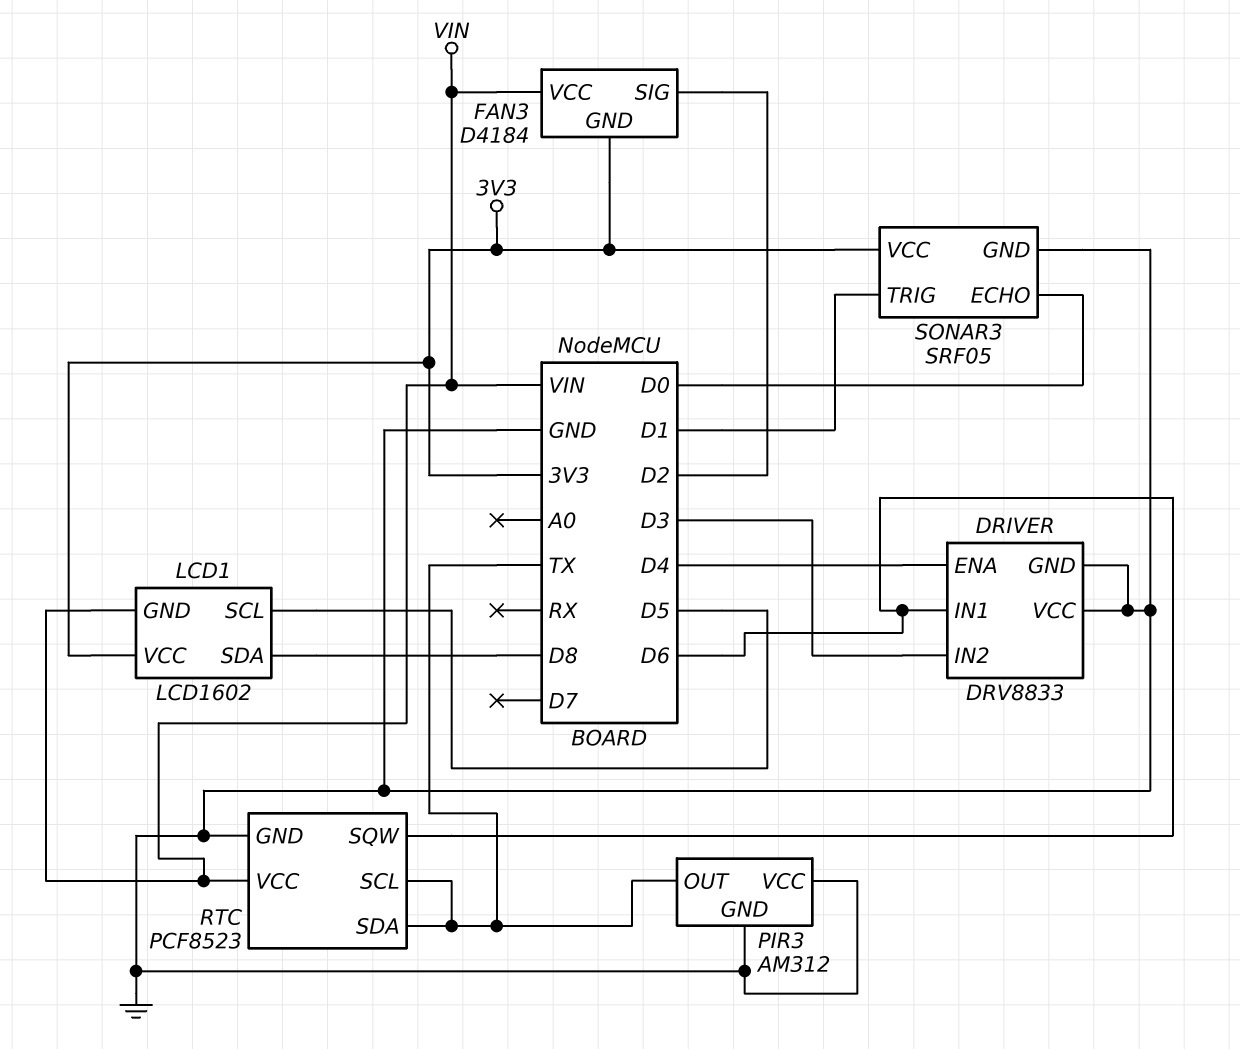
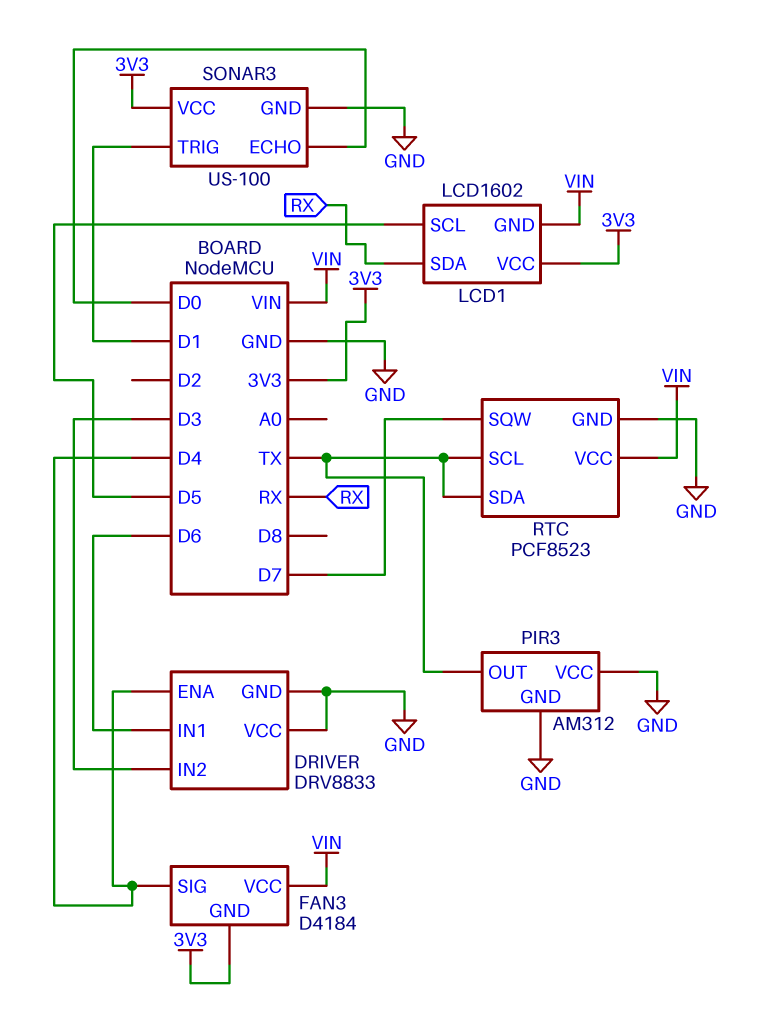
FAN3 pin SIG: D2 -> D4
LCD1 pin SDA: D8 -> RX
RTC pin SQW: D6 -> D7
SONAR3: SRF05 -> US-100

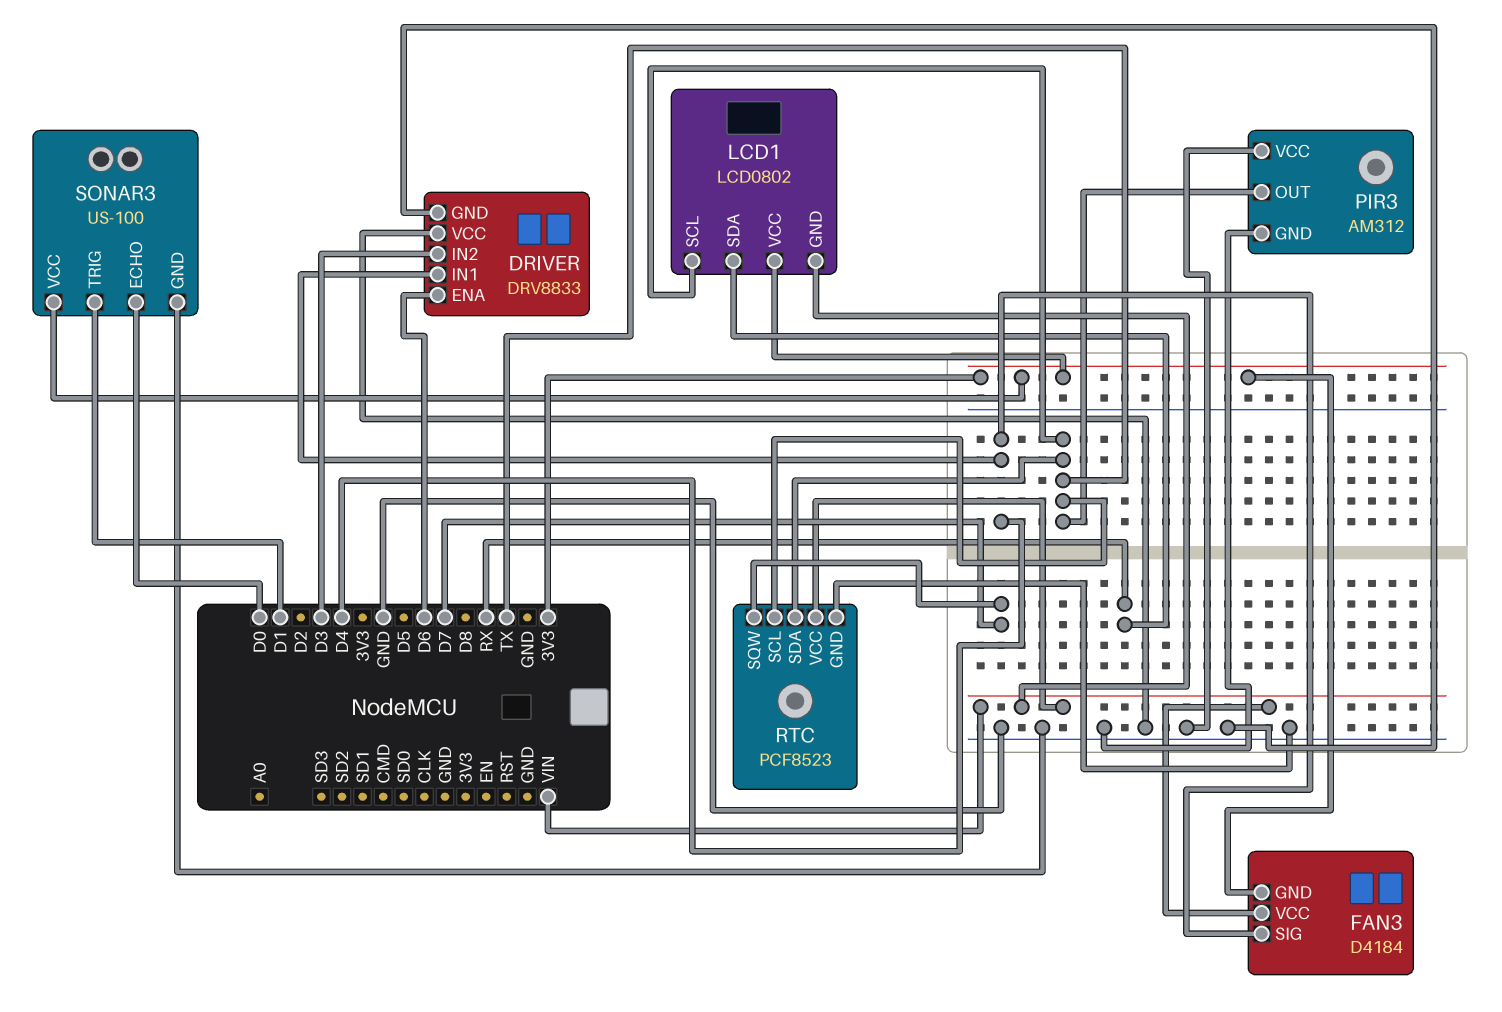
DRIVER pin ENA: D4 -> D6
DRIVER pin IN1: D6 -> D4
LCD1: LCD1602 -> LCD0802
LCD1 pin SCL: D5 -> TX

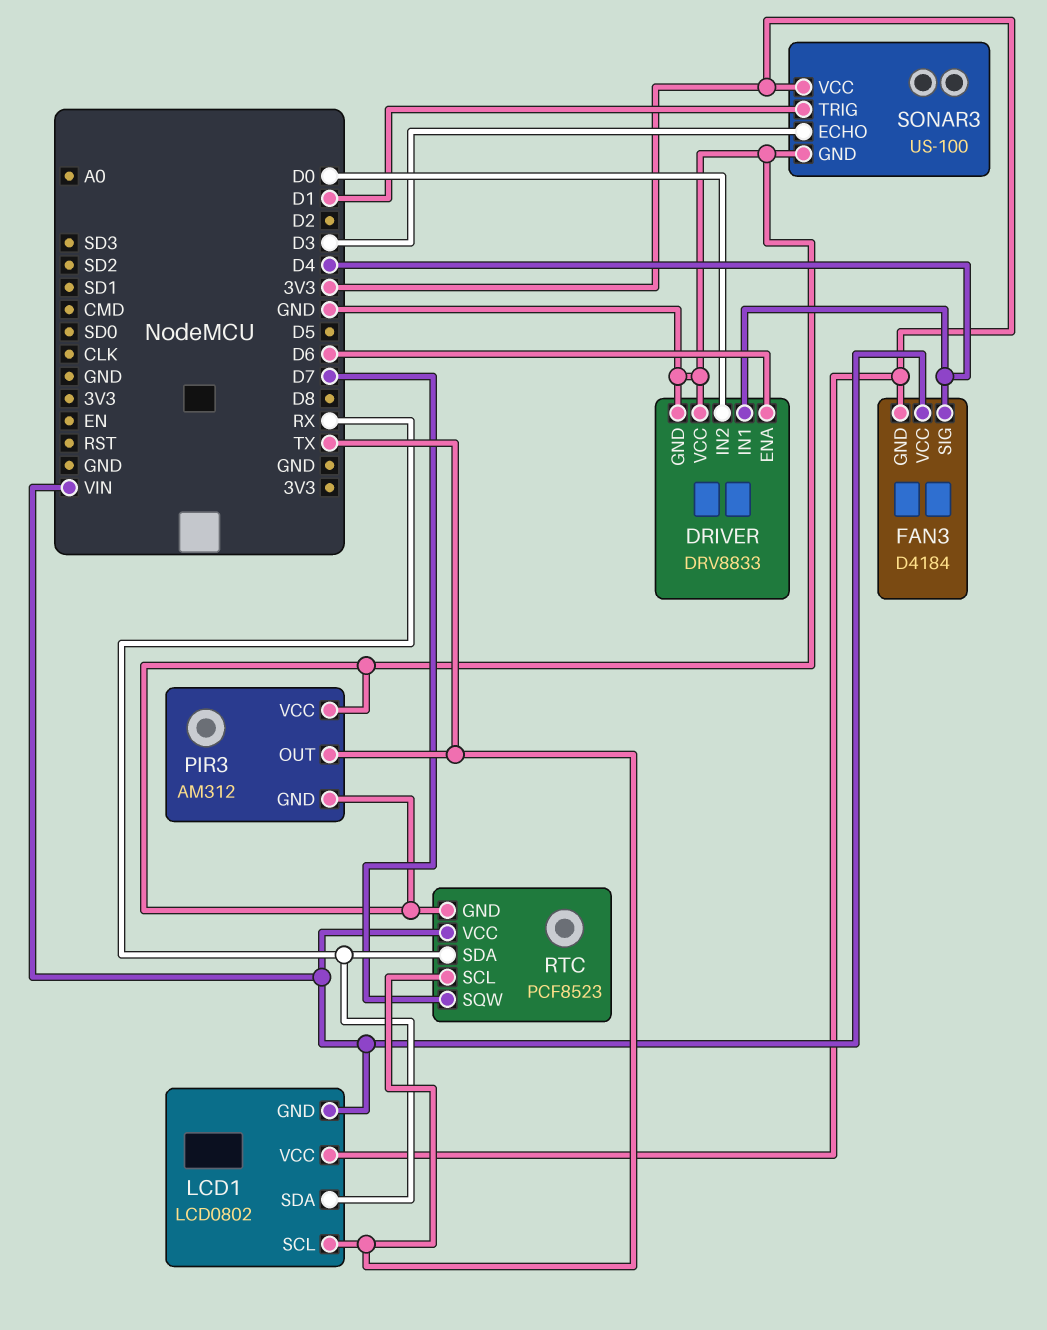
DRIVER pin IN2: D3 -> D0
RTC pin SDA: TX -> RX
SONAR3 pin ECHO: D0 -> D3

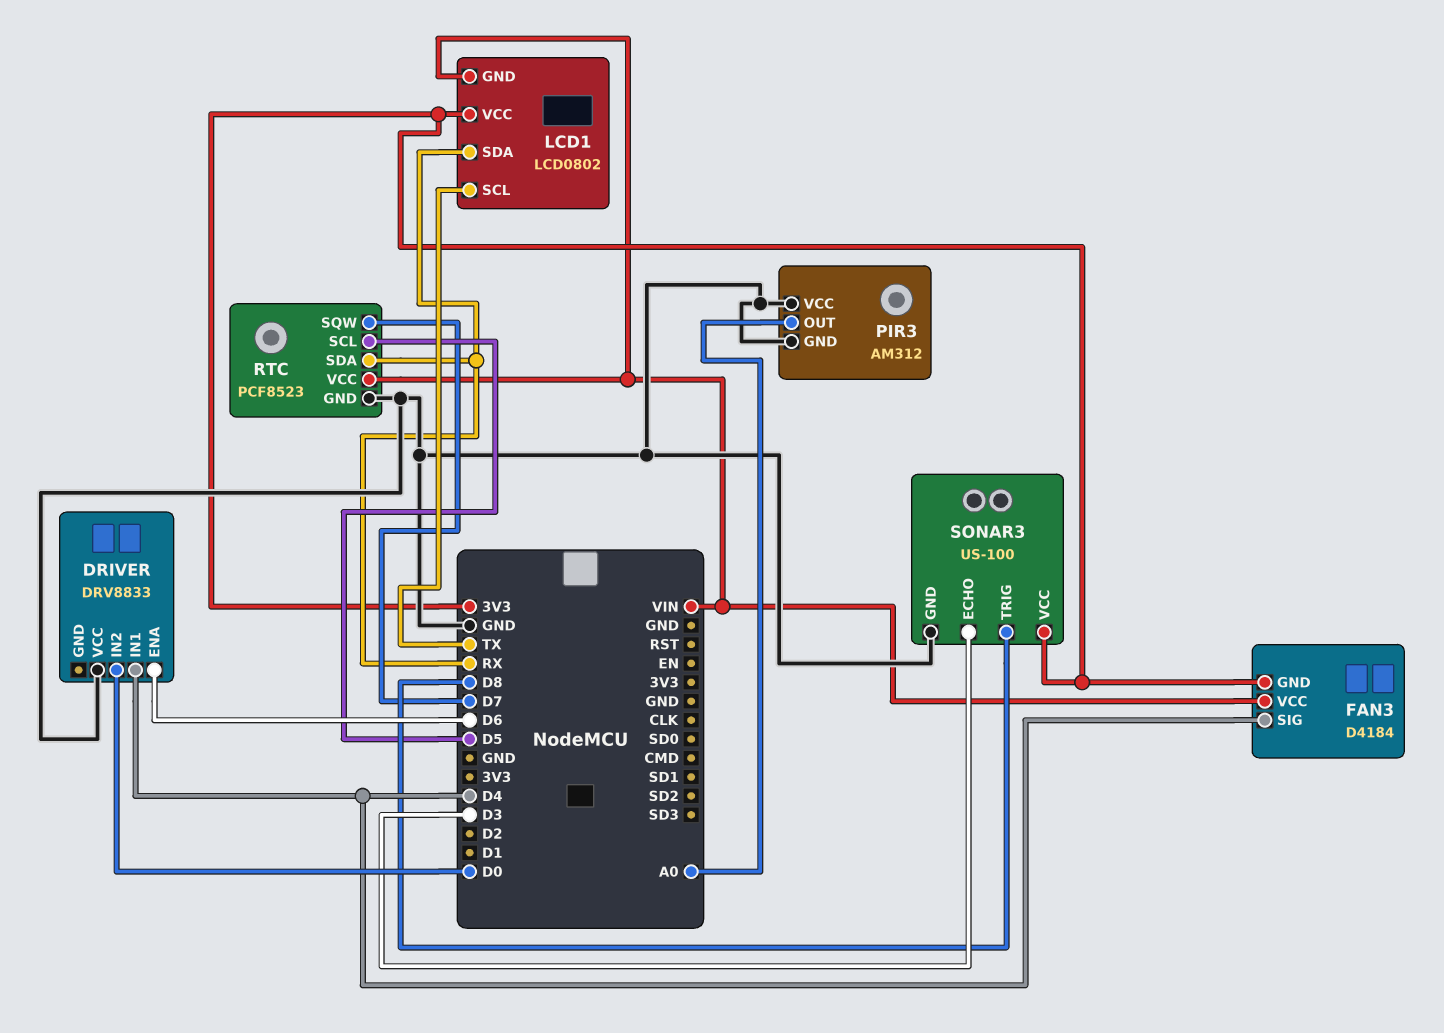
DRIVER pin GND: GND -> none
PIR3 pin OUT: TX -> A0
RTC pin SCL: TX -> D5
SONAR3 pin TRIG: D1 -> D8

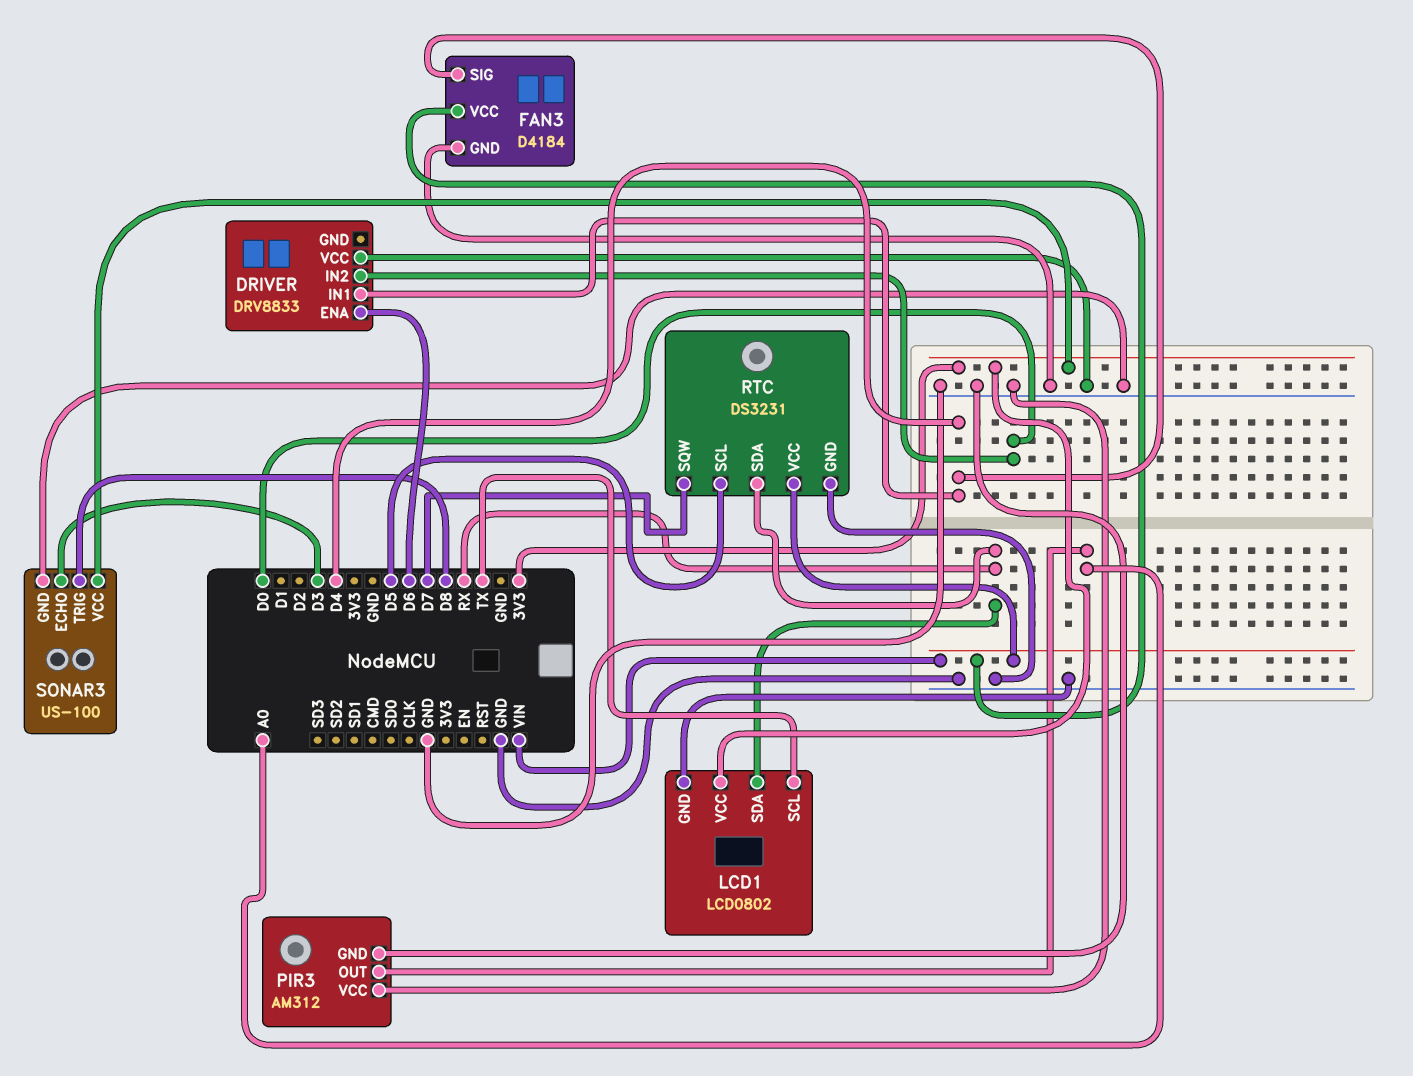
FAN3 pin GND: 3V3 -> GND
LCD1 pin GND: VIN -> GND
RTC: PCF8523 -> DS3231

